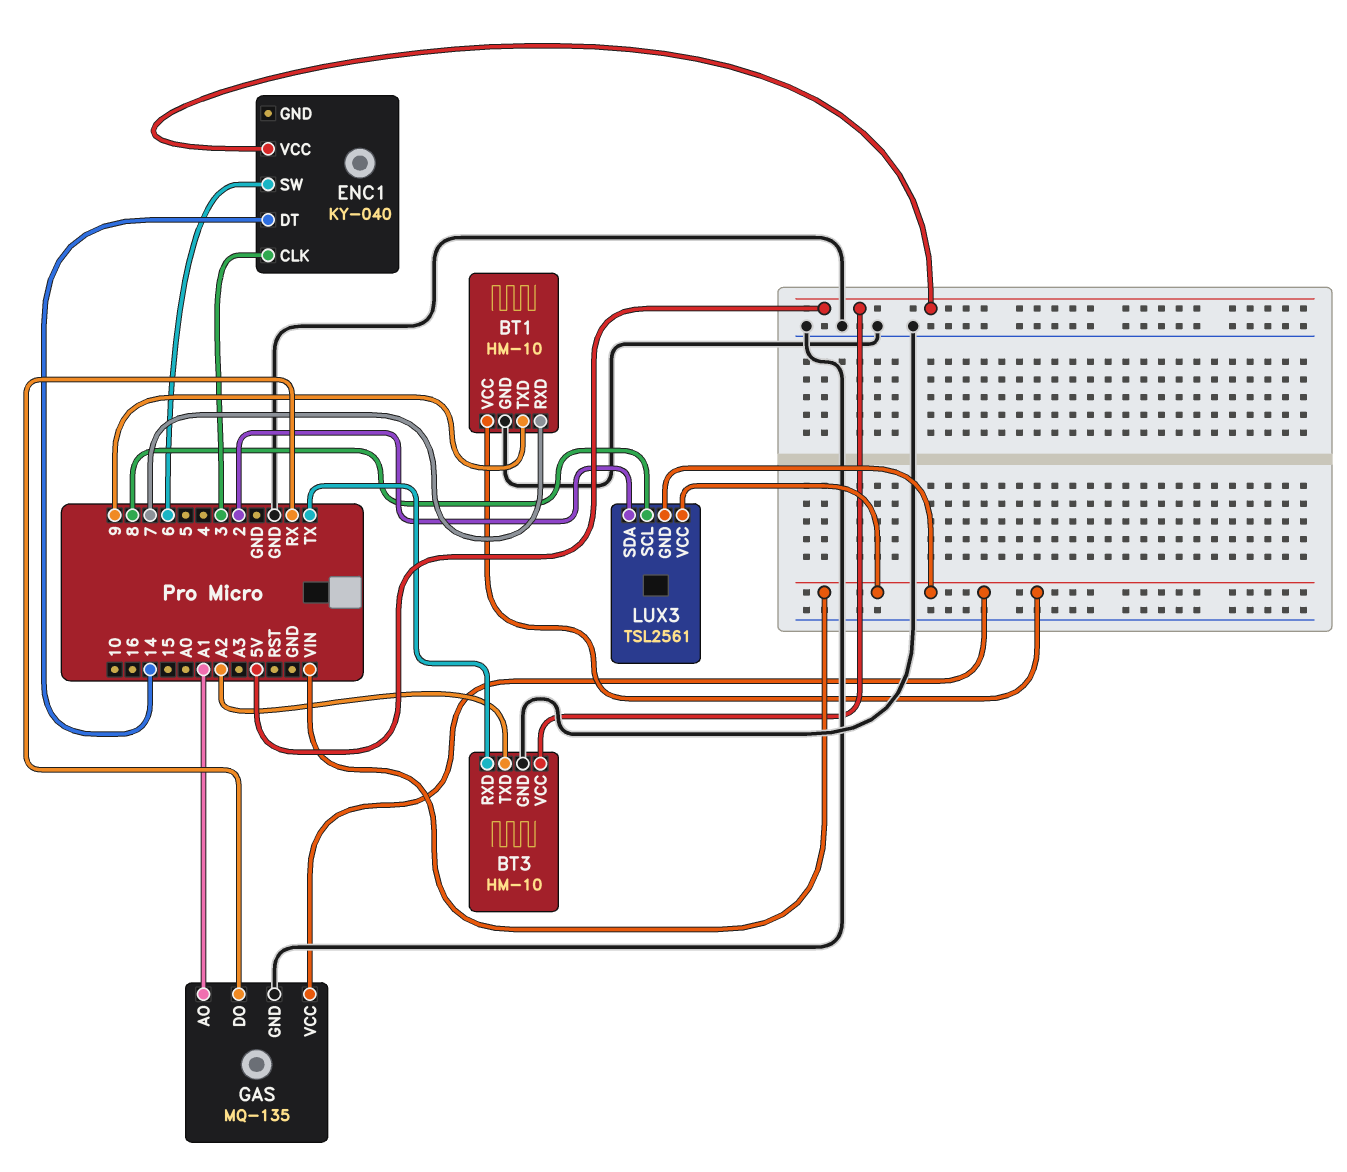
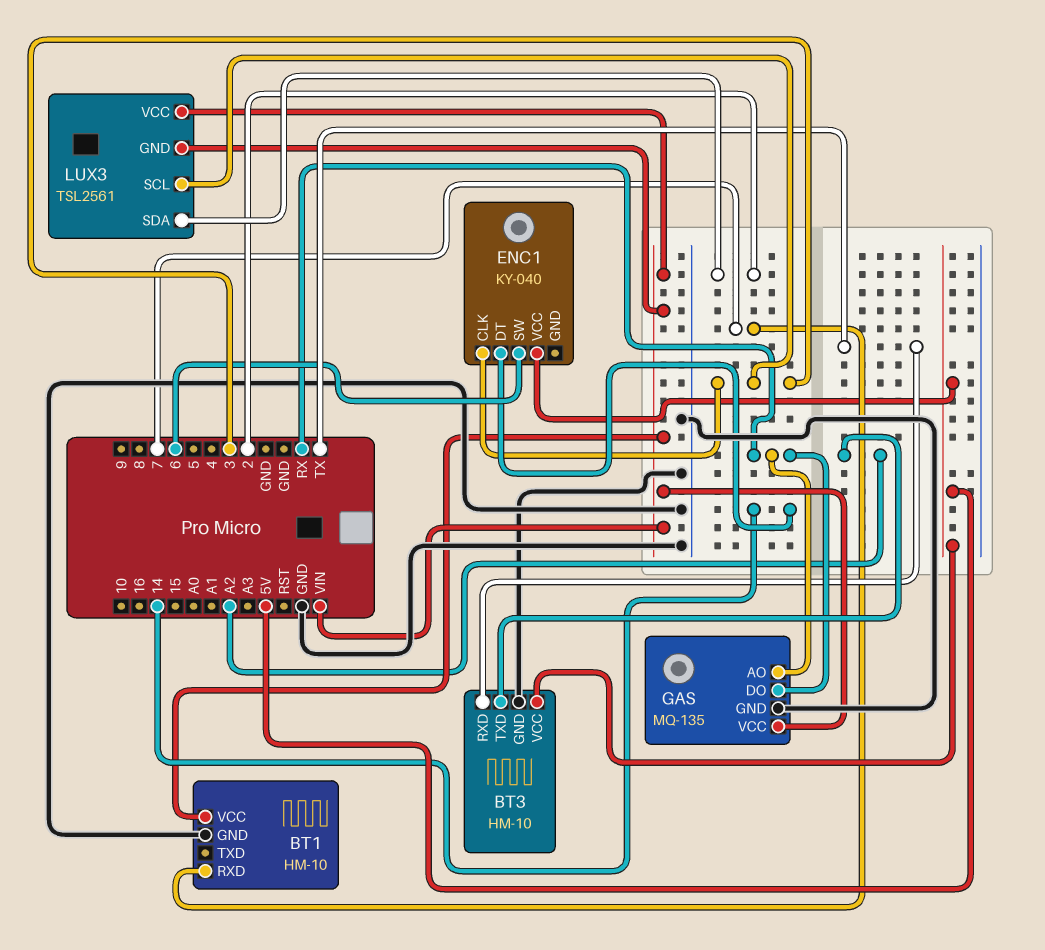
BT1 pin TXD: 9 -> none
GAS pin AO: A1 -> RX
LUX3 pin SCL: 8 -> 3

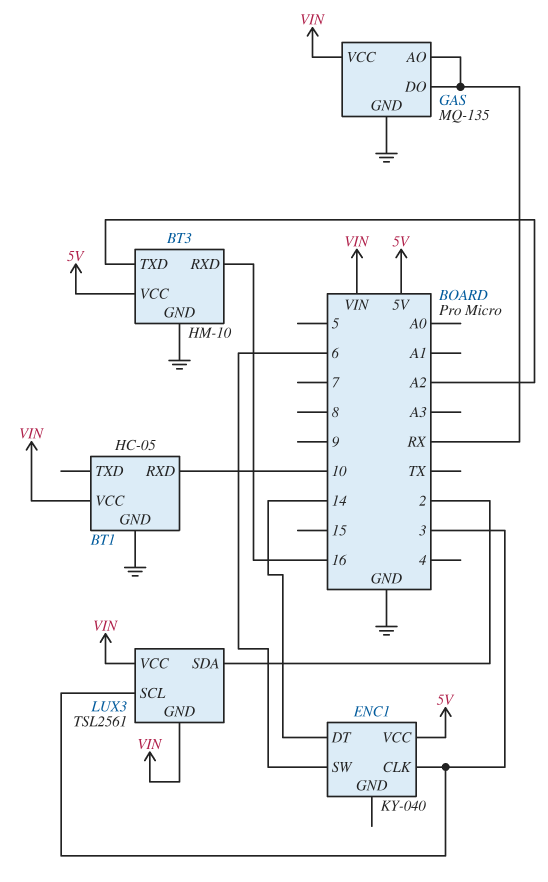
BT1: HM-10 -> HC-05
BT1 pin RXD: 7 -> 10
BT3 pin RXD: TX -> 16

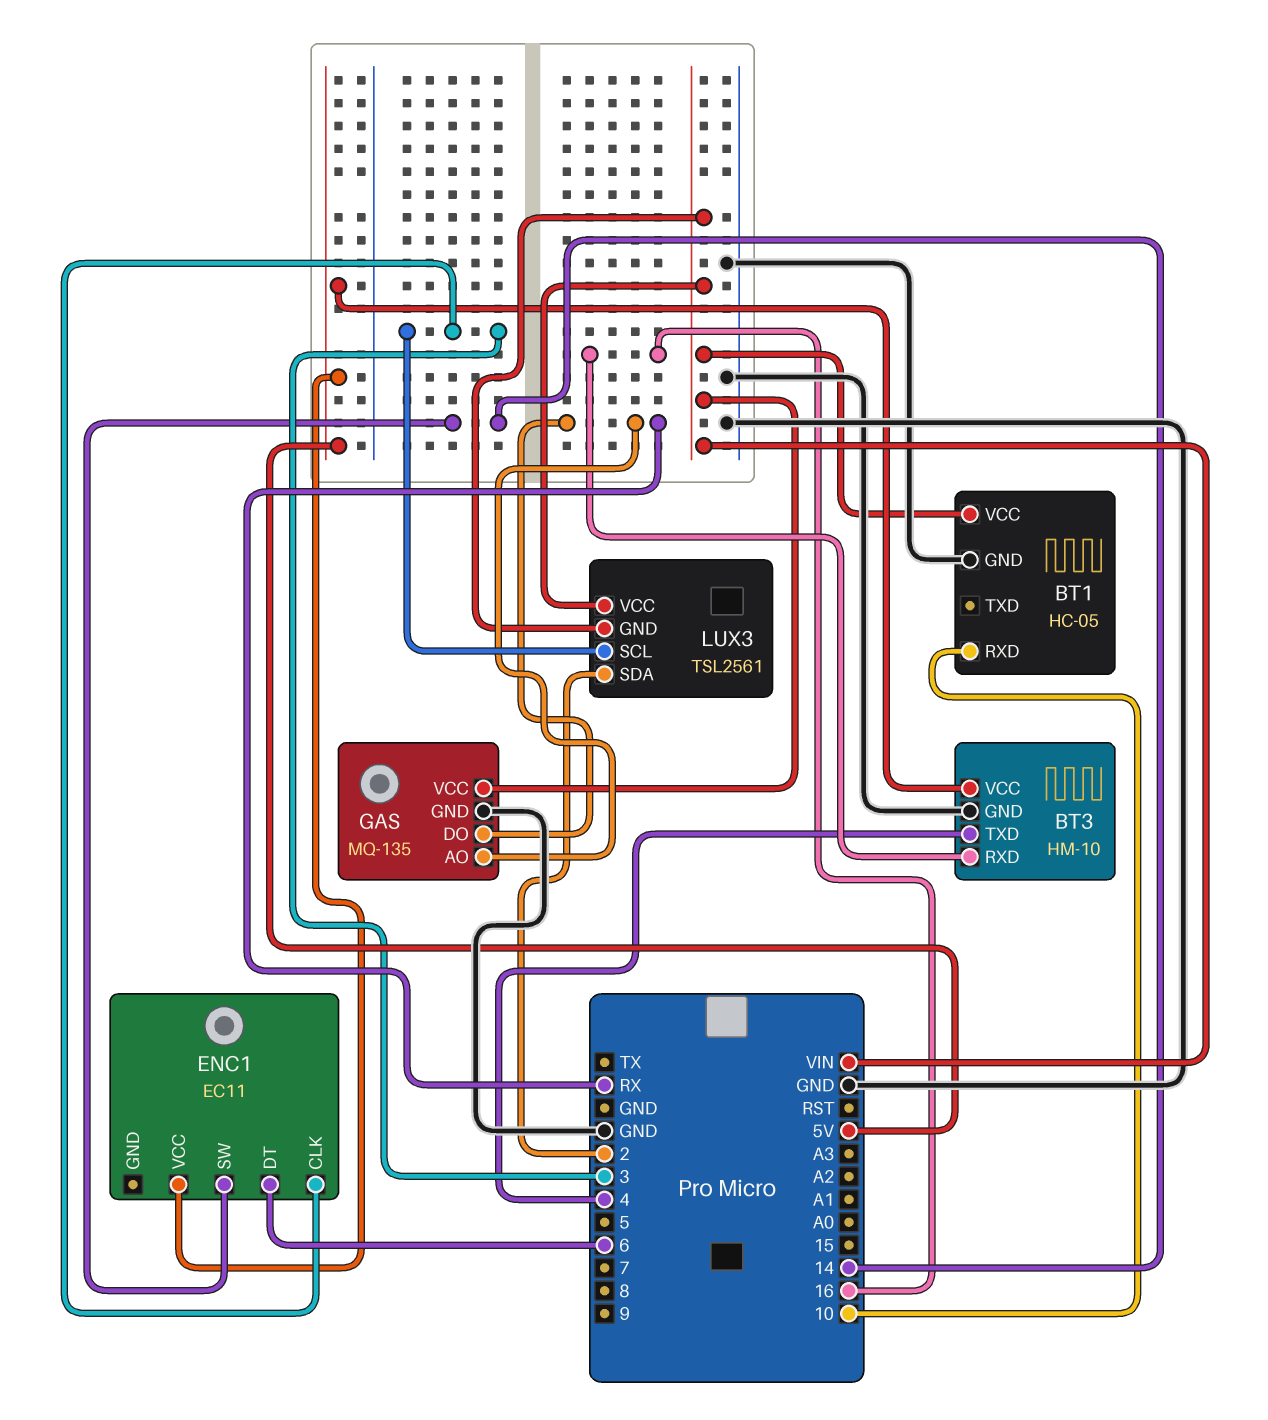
BT3 pin TXD: A2 -> 4
ENC1: KY-040 -> EC11
ENC1 pin DT: 14 -> 6
ENC1 pin SW: 6 -> 14

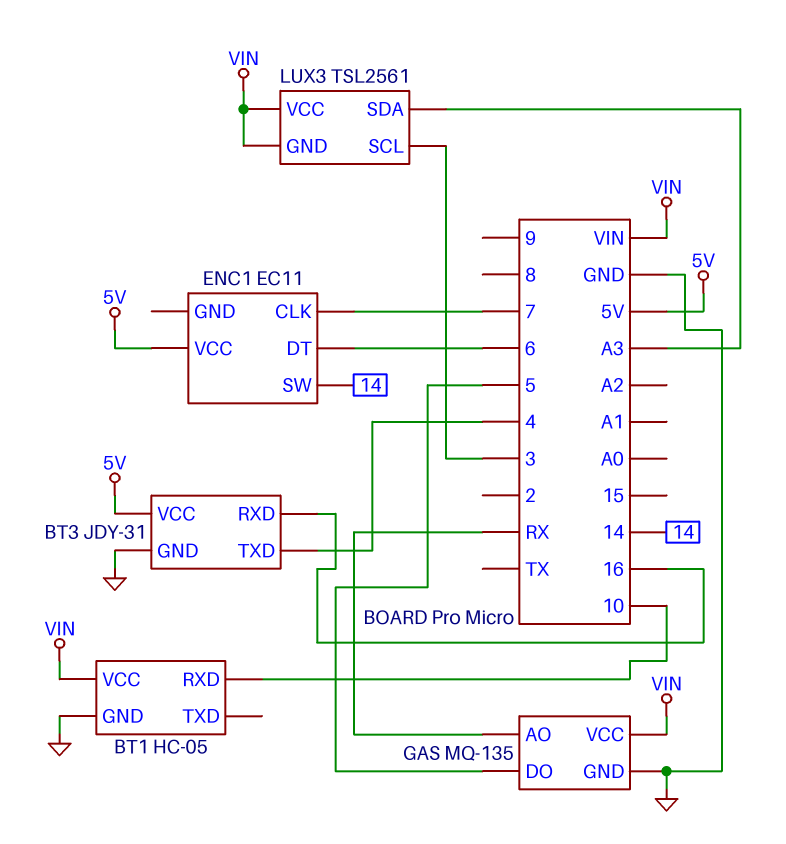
BT3: HM-10 -> JDY-31
ENC1 pin CLK: 3 -> 7
GAS pin DO: RX -> 5
LUX3 pin SDA: 2 -> A3

